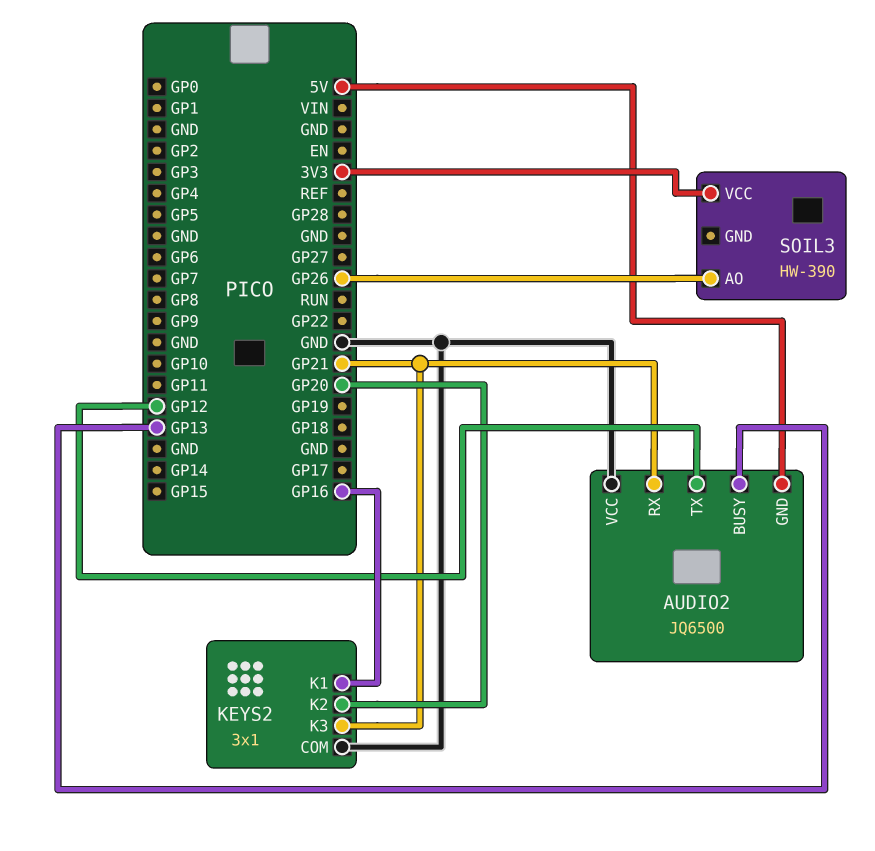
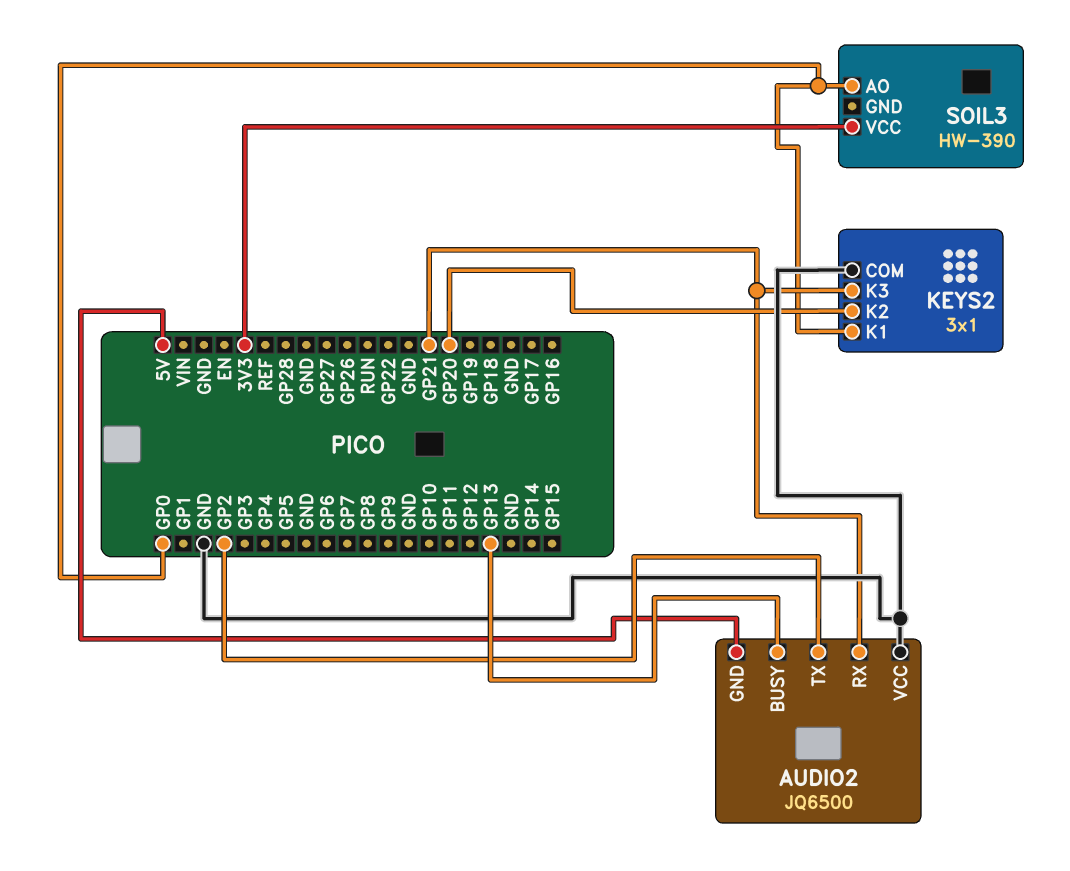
AUDIO2 pin TX: GP12 -> GP2
KEYS2 pin K1: GP16 -> GP0
SOIL3 pin AO: GP26 -> GP0

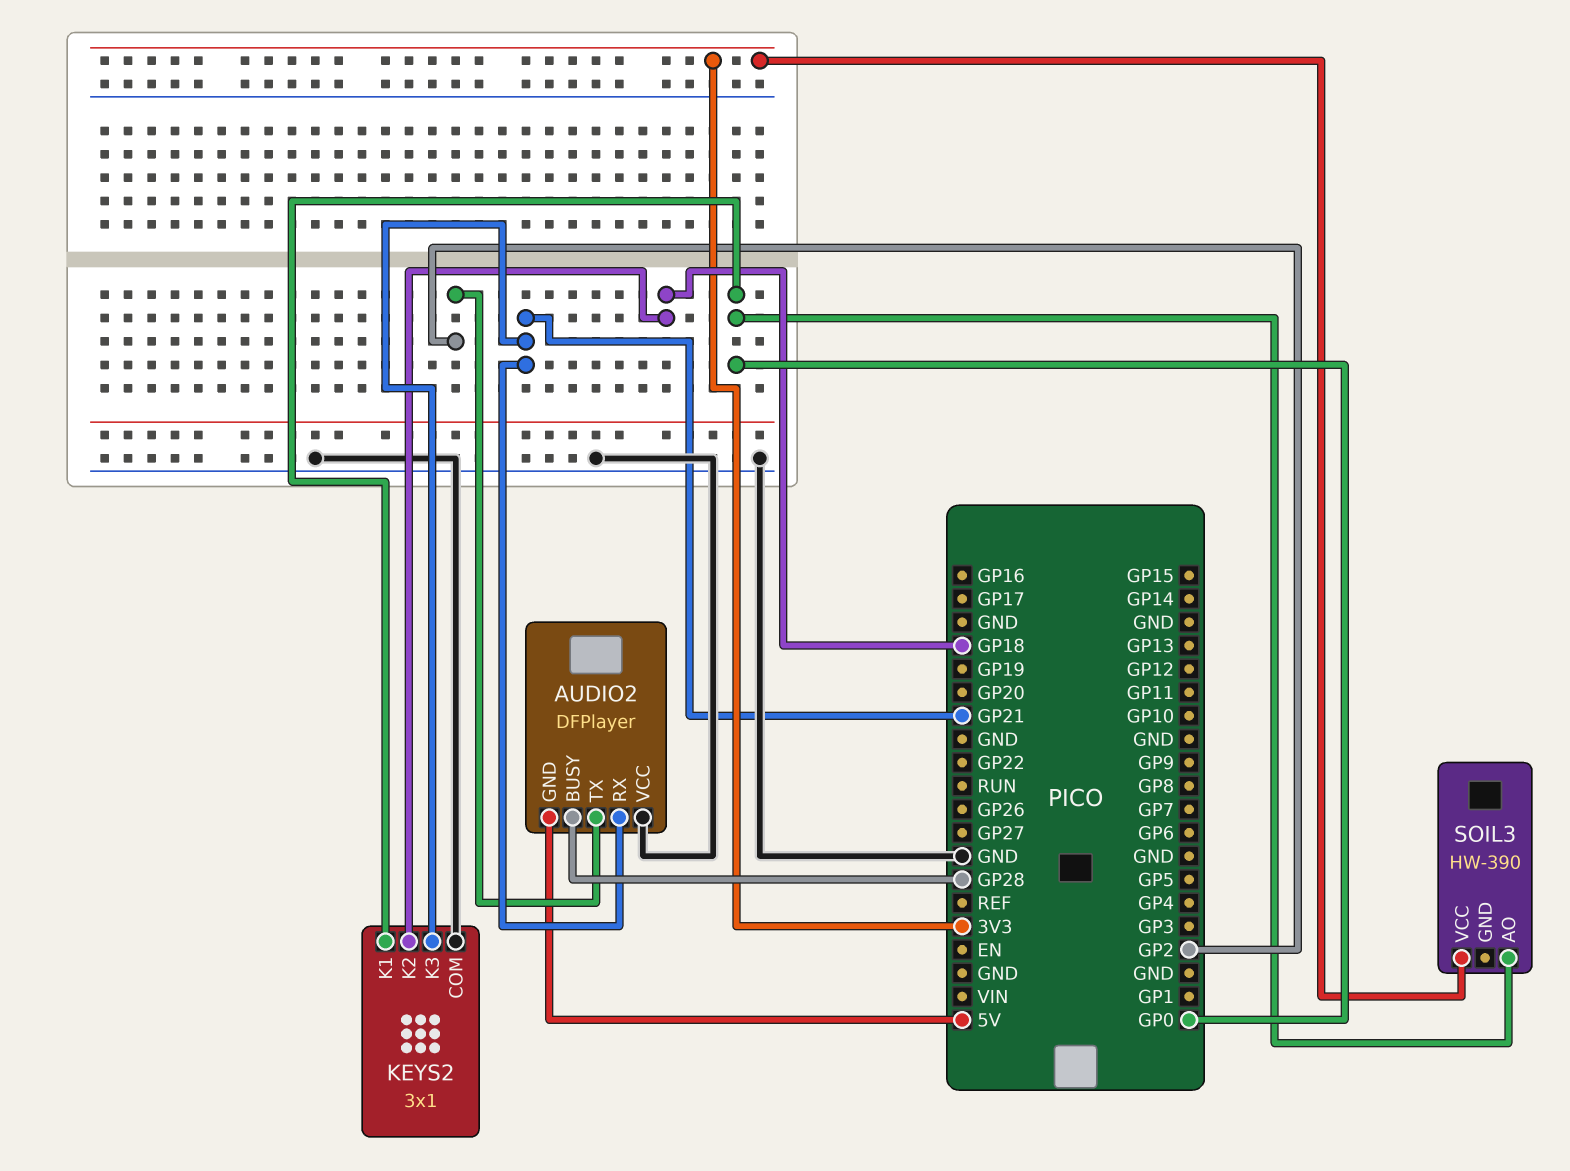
AUDIO2: JQ6500 -> DFPlayer
AUDIO2 pin BUSY: GP13 -> GP28
KEYS2 pin K2: GP20 -> GP18

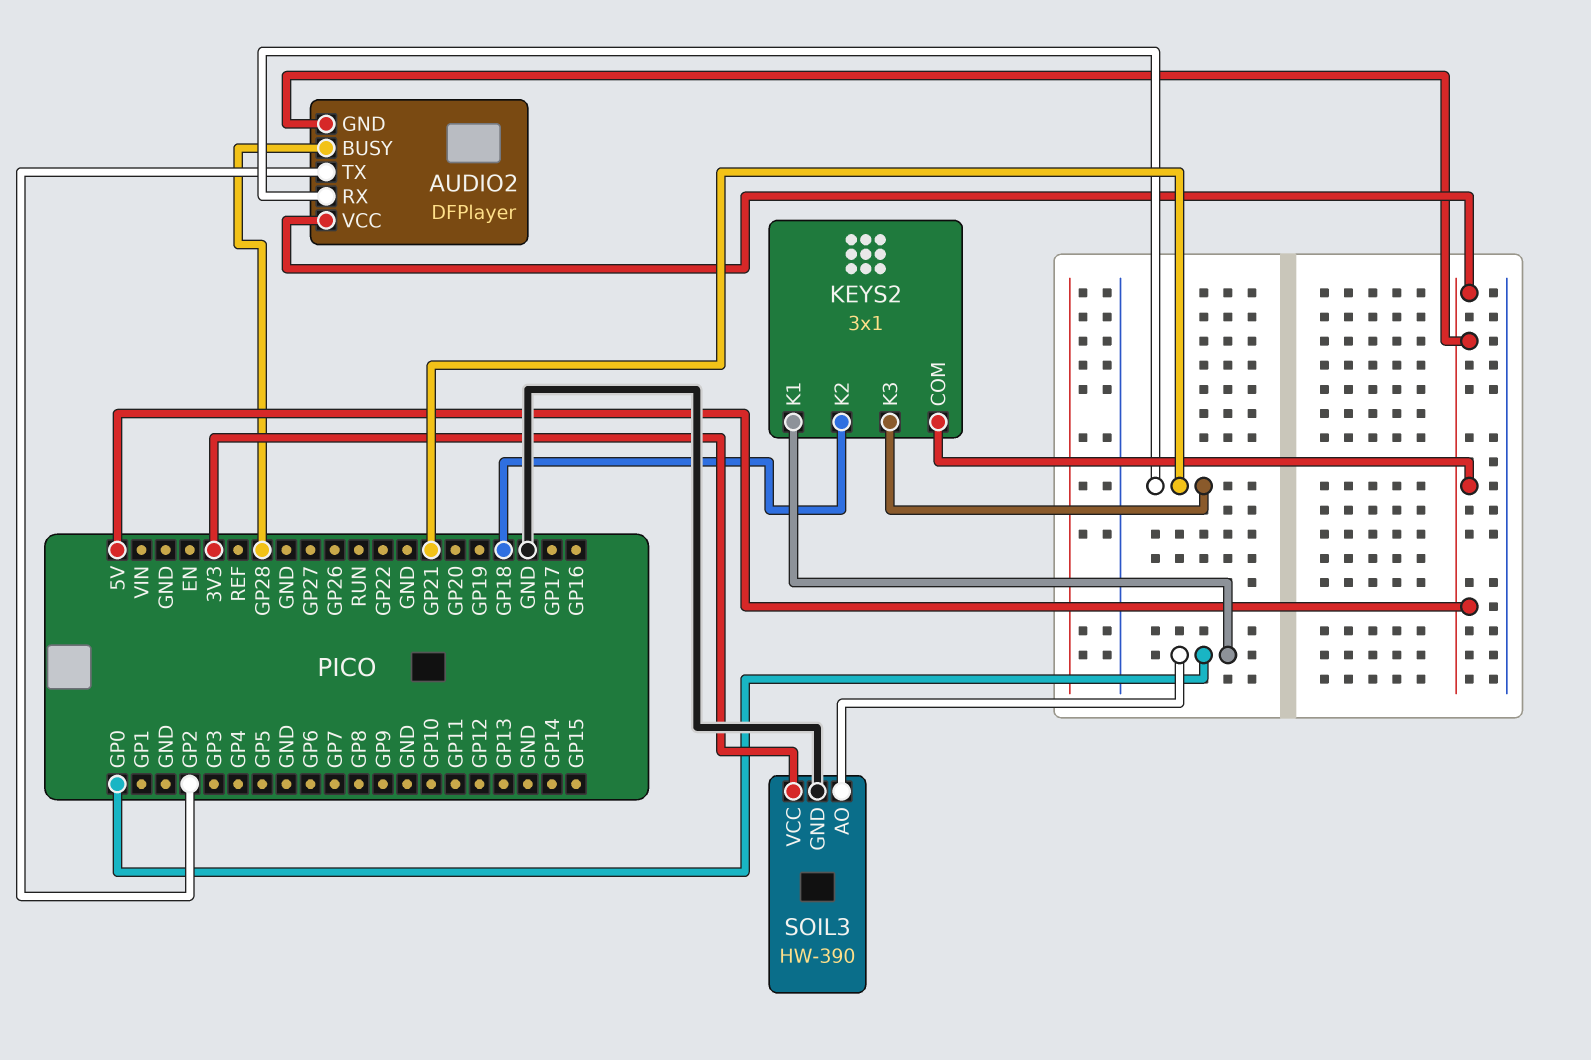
AUDIO2 pin VCC: GND -> 5V
KEYS2 pin COM: GND -> 5V
SOIL3 pin GND: none -> GND

